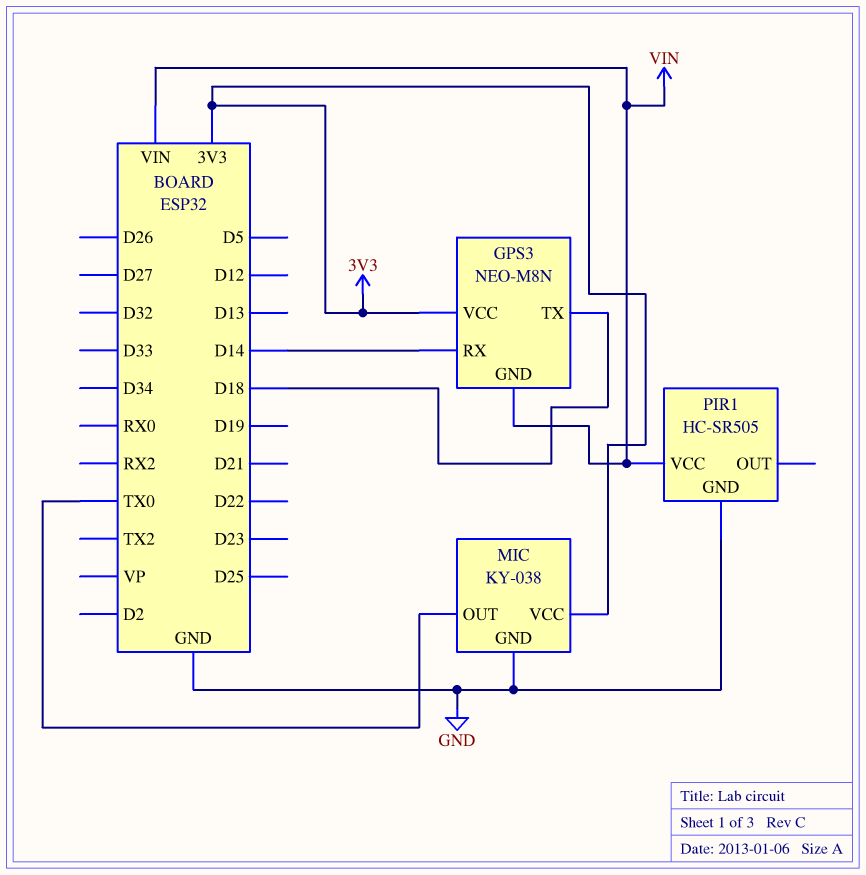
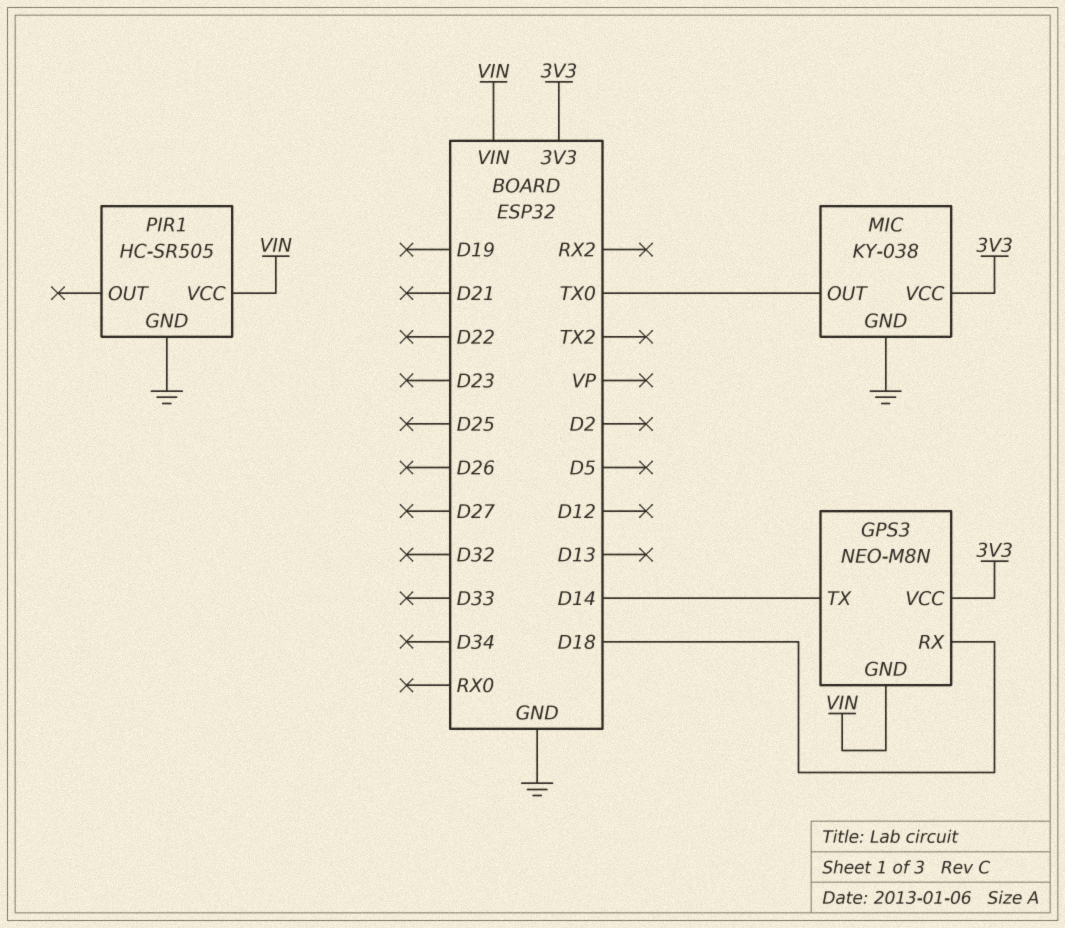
GPS3 pin RX: D14 -> D18
GPS3 pin TX: D18 -> D14

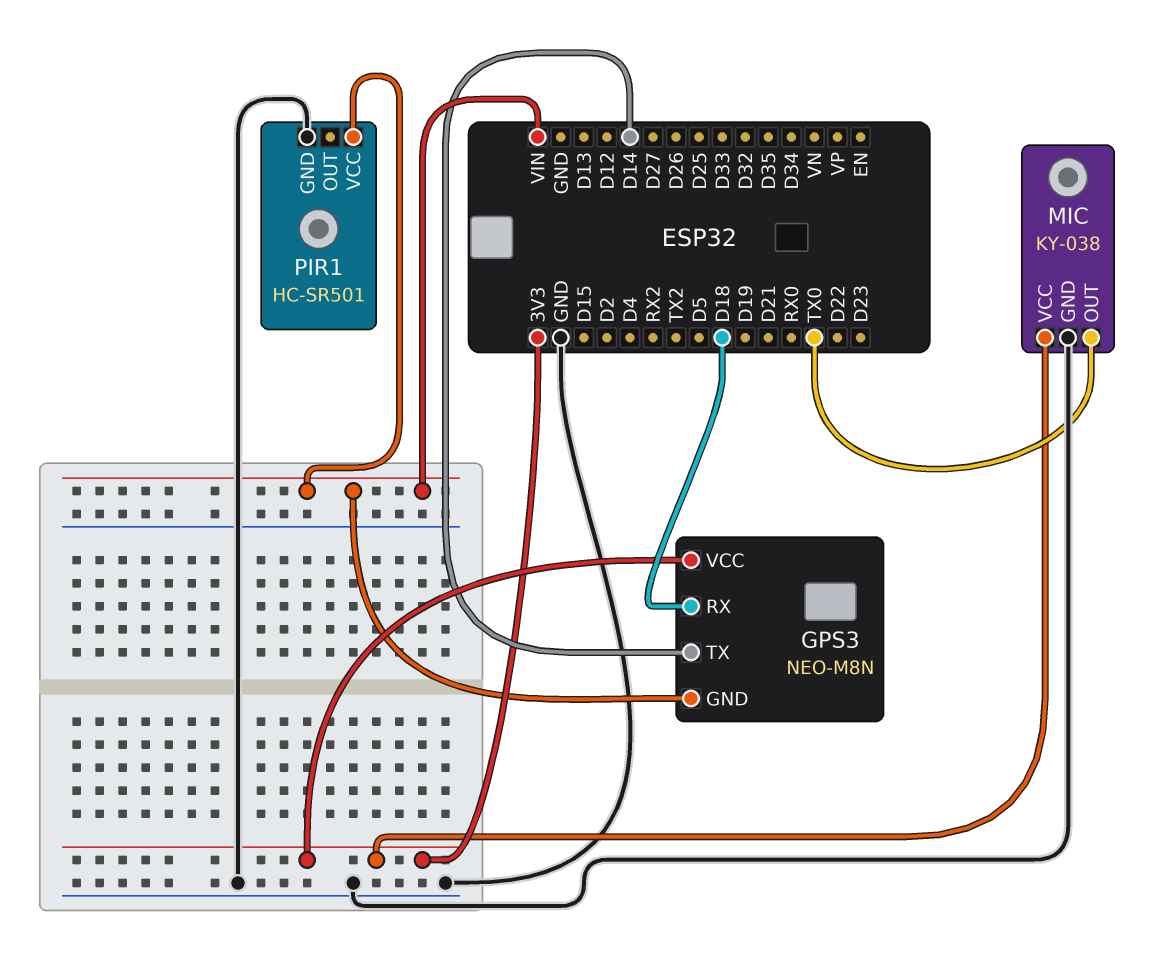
PIR1: HC-SR505 -> HC-SR501

